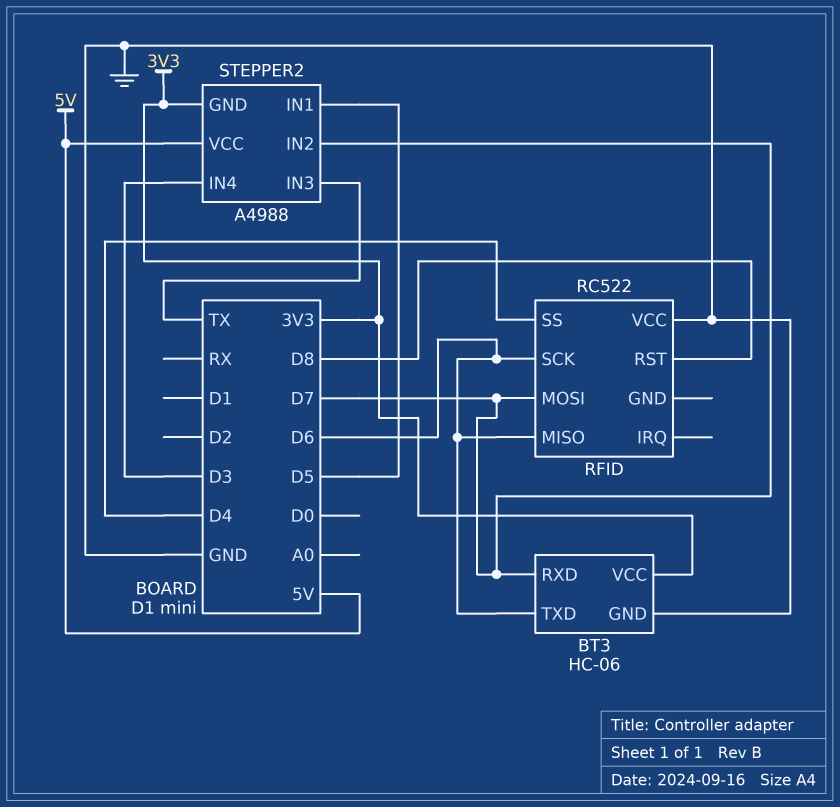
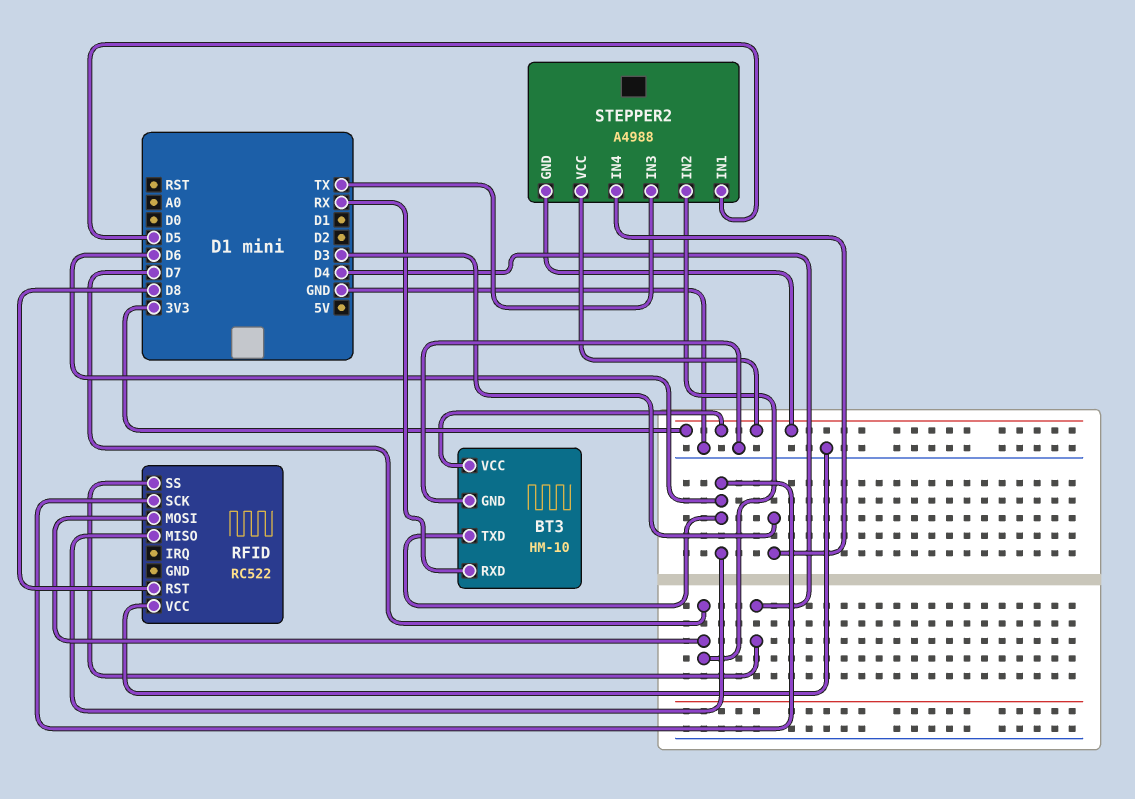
BT3: HC-06 -> HM-10
BT3 pin RXD: D7 -> RX
STEPPER2 pin VCC: 5V -> 3V3

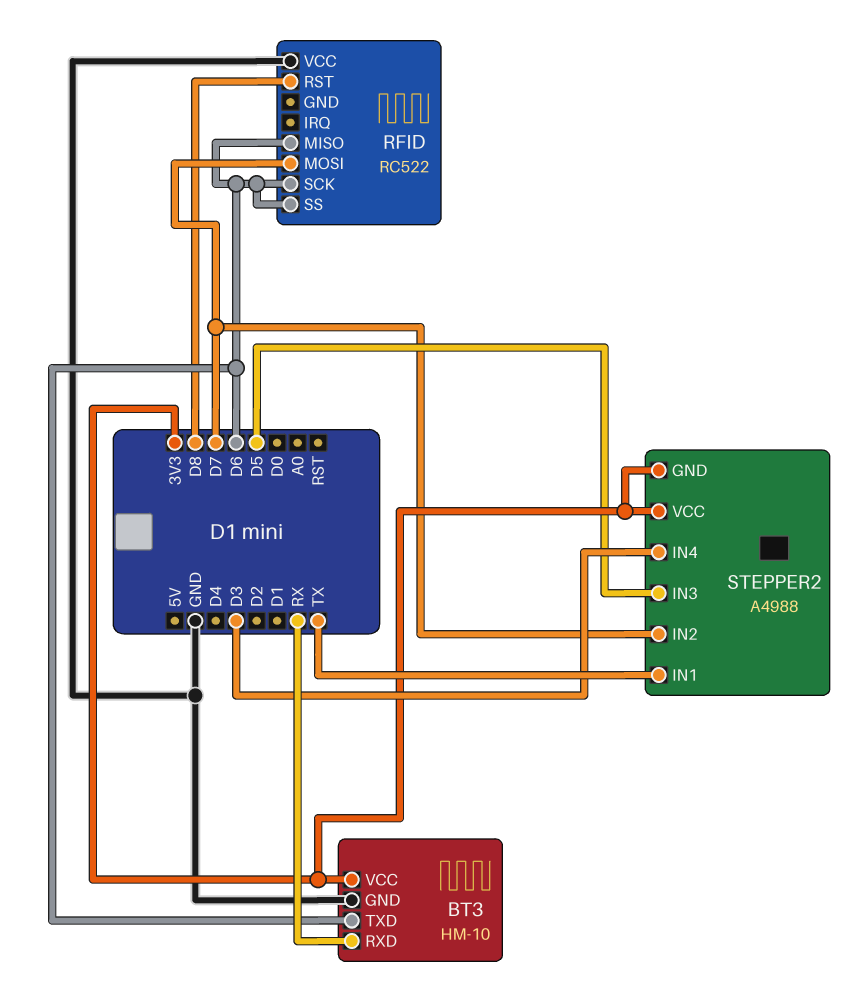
RFID pin SS: D4 -> D6
STEPPER2 pin IN1: D5 -> TX
STEPPER2 pin IN3: TX -> D5

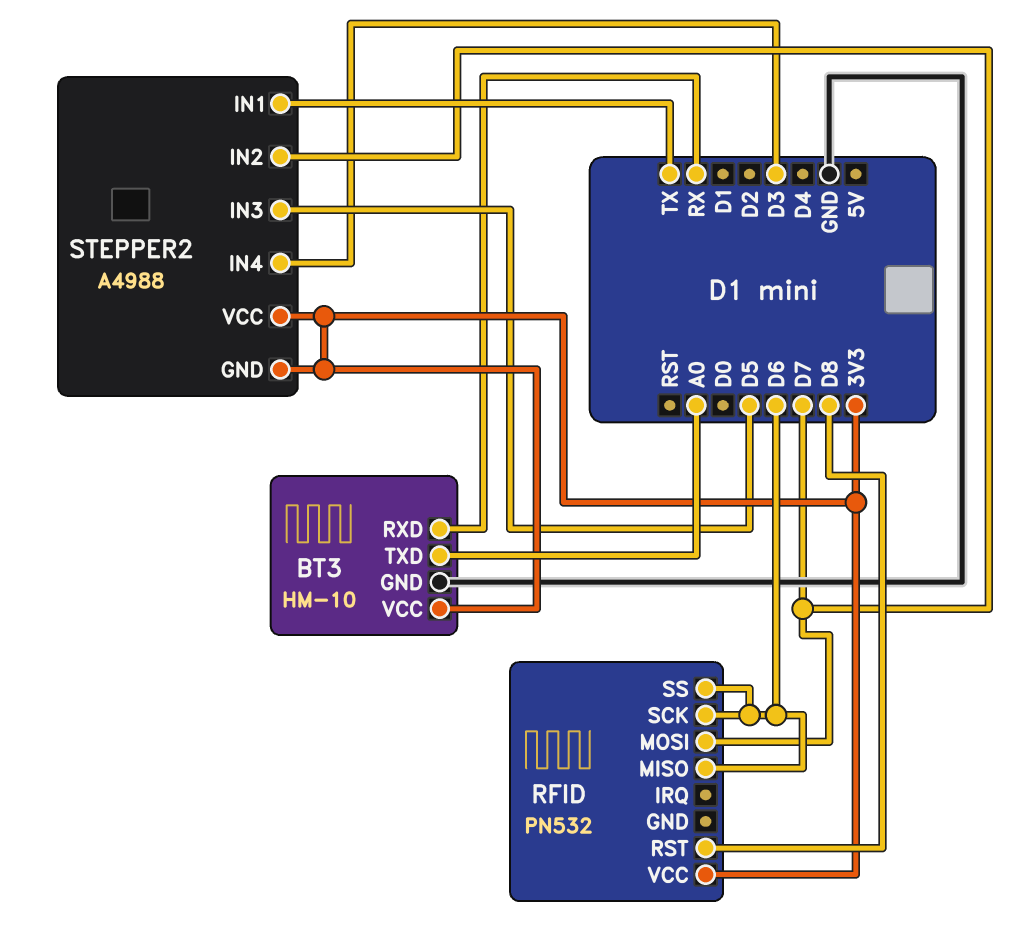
BT3 pin TXD: D6 -> A0
RFID: RC522 -> PN532
RFID pin VCC: GND -> 3V3

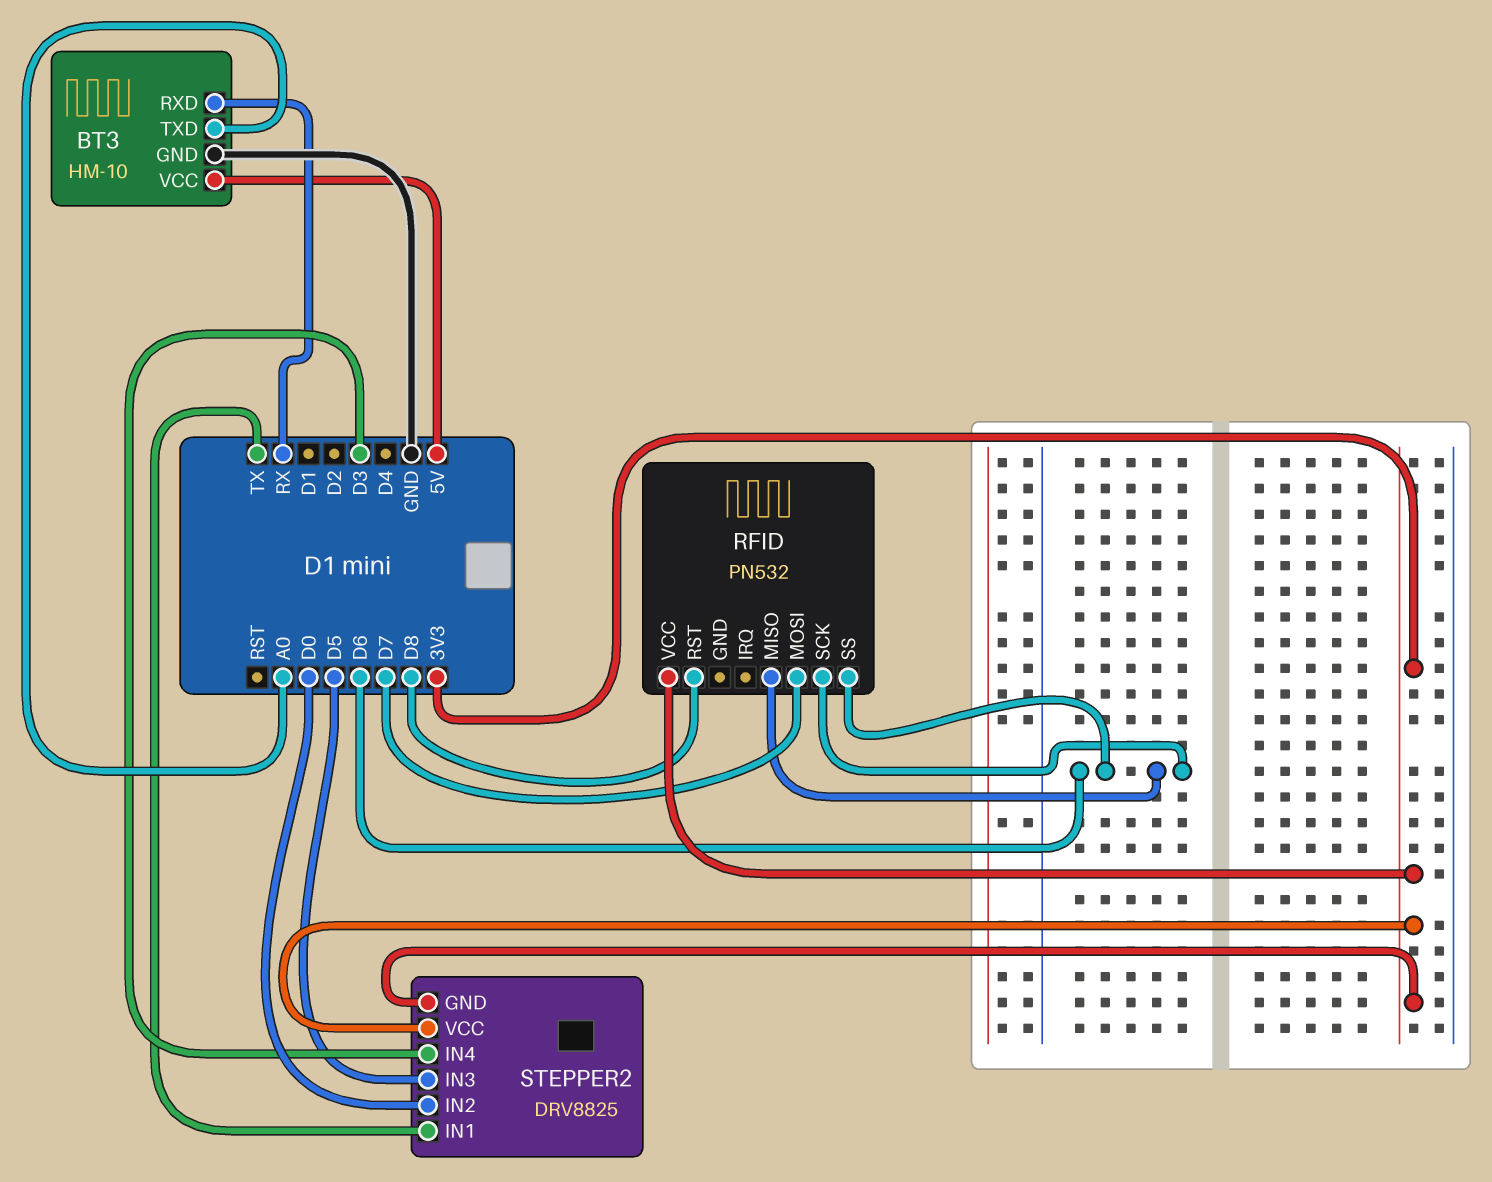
BT3 pin VCC: 3V3 -> 5V
STEPPER2: A4988 -> DRV8825
STEPPER2 pin IN2: D7 -> D0

